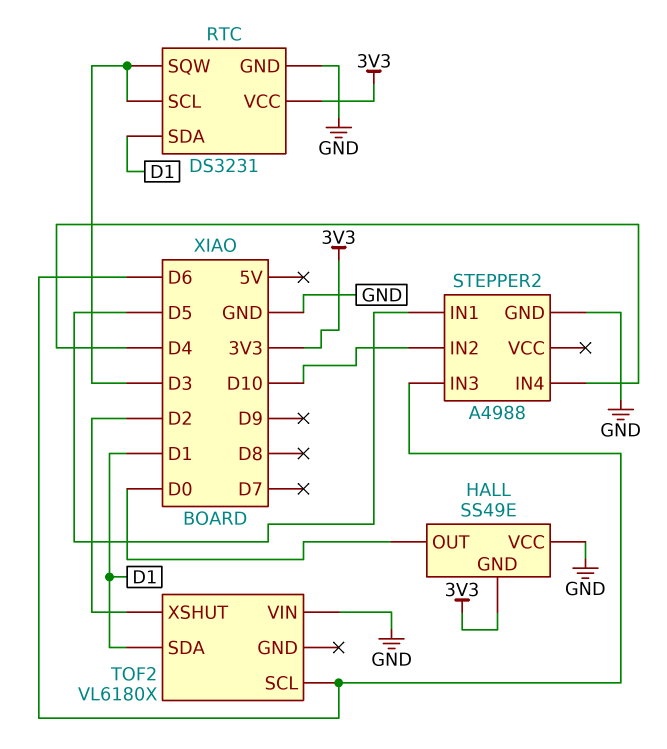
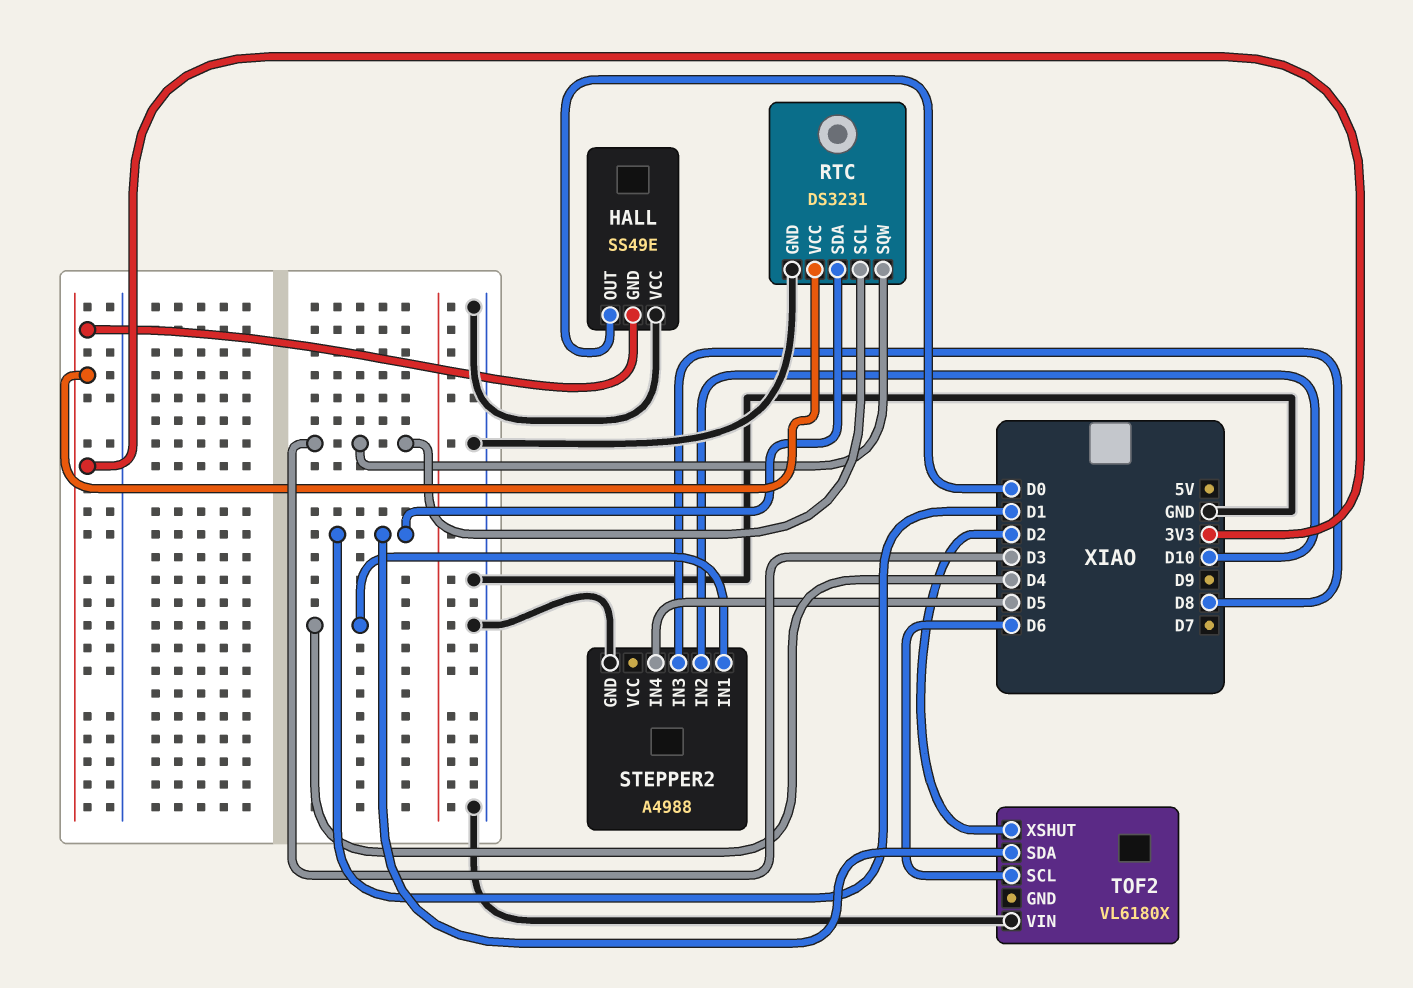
STEPPER2 pin IN1: D5 -> D4
STEPPER2 pin IN3: D6 -> D8
STEPPER2 pin IN4: D4 -> D5

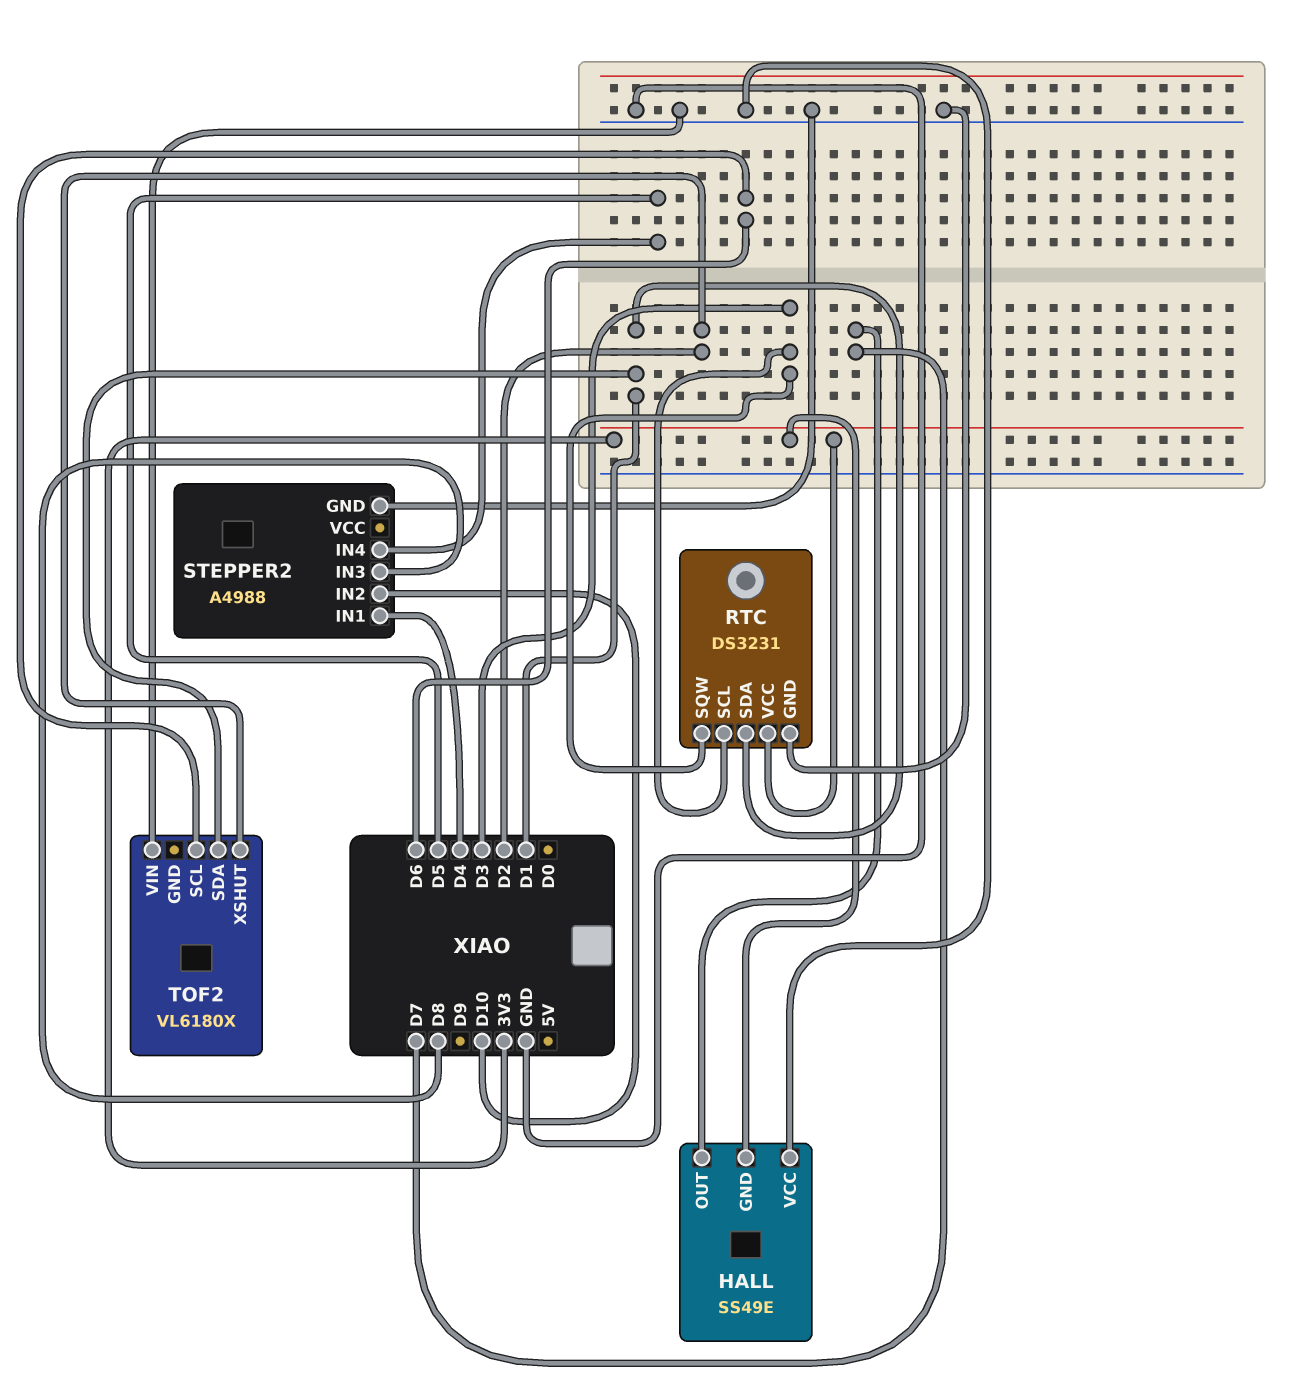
HALL pin OUT: D0 -> D7

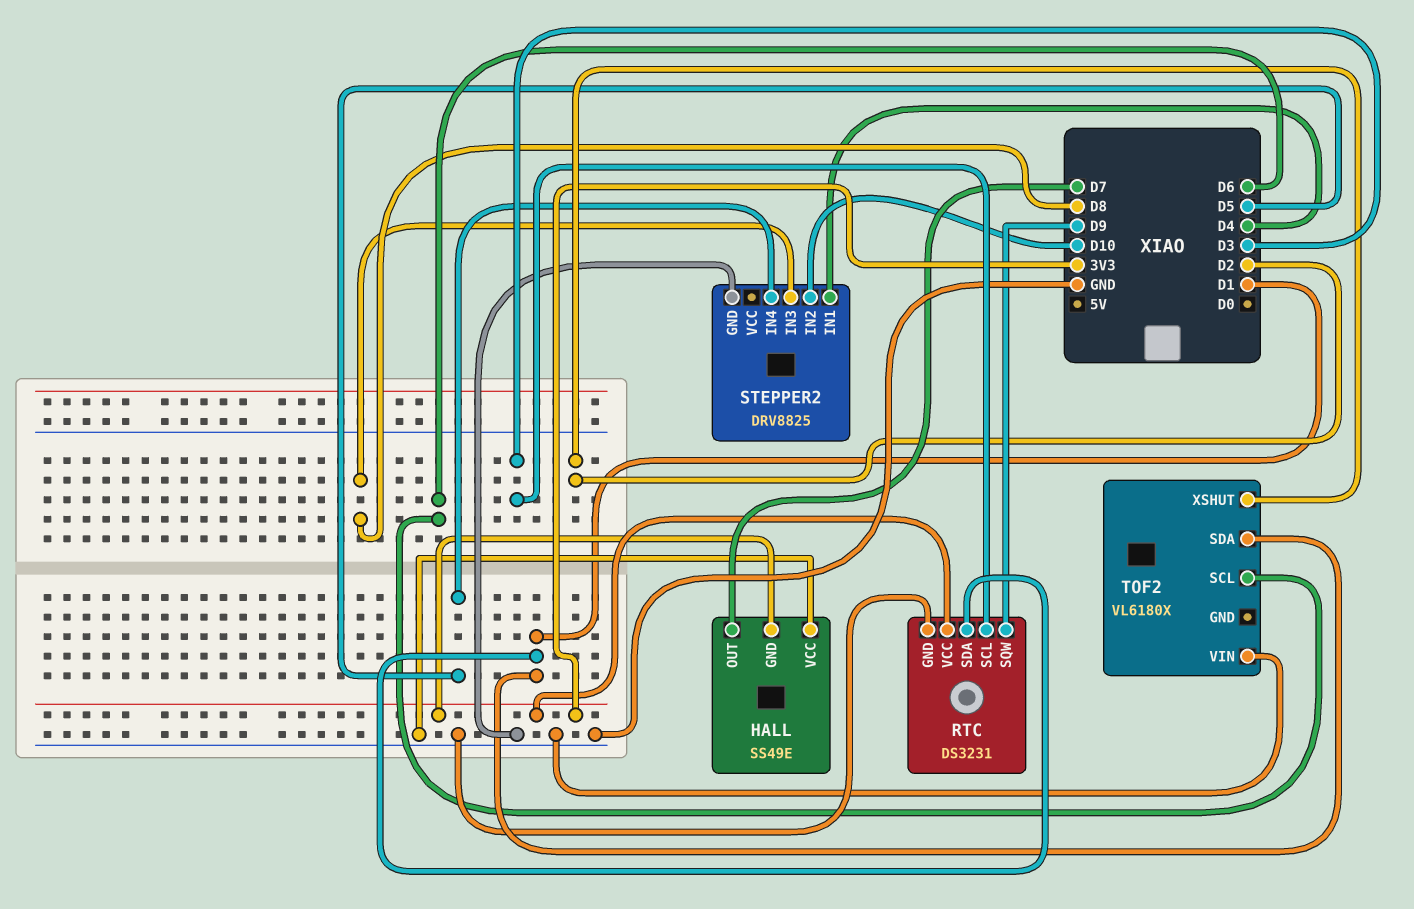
RTC pin SQW: D3 -> D9
STEPPER2: A4988 -> DRV8825

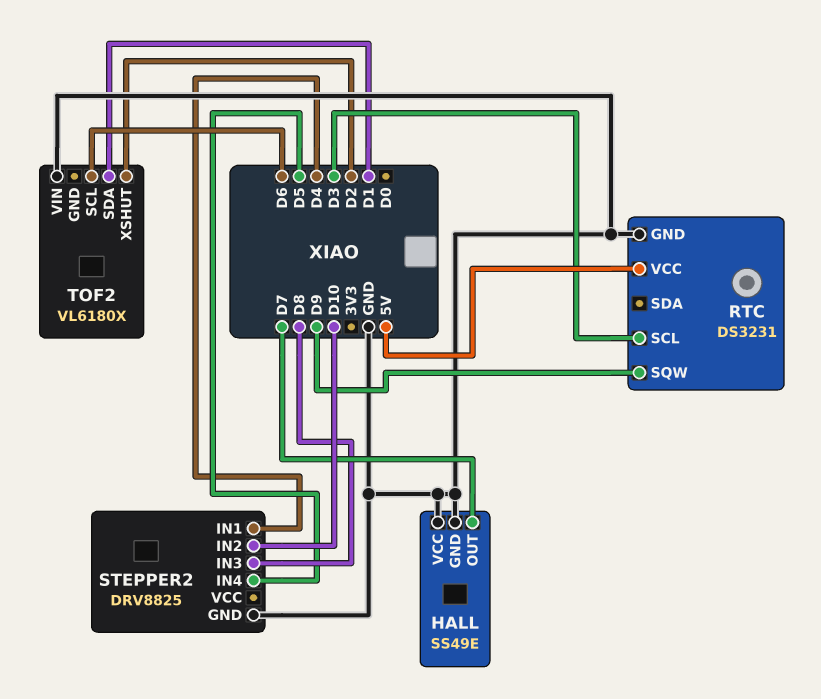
HALL pin GND: 3V3 -> GND
RTC pin SDA: D1 -> none
RTC pin VCC: 3V3 -> 5V

